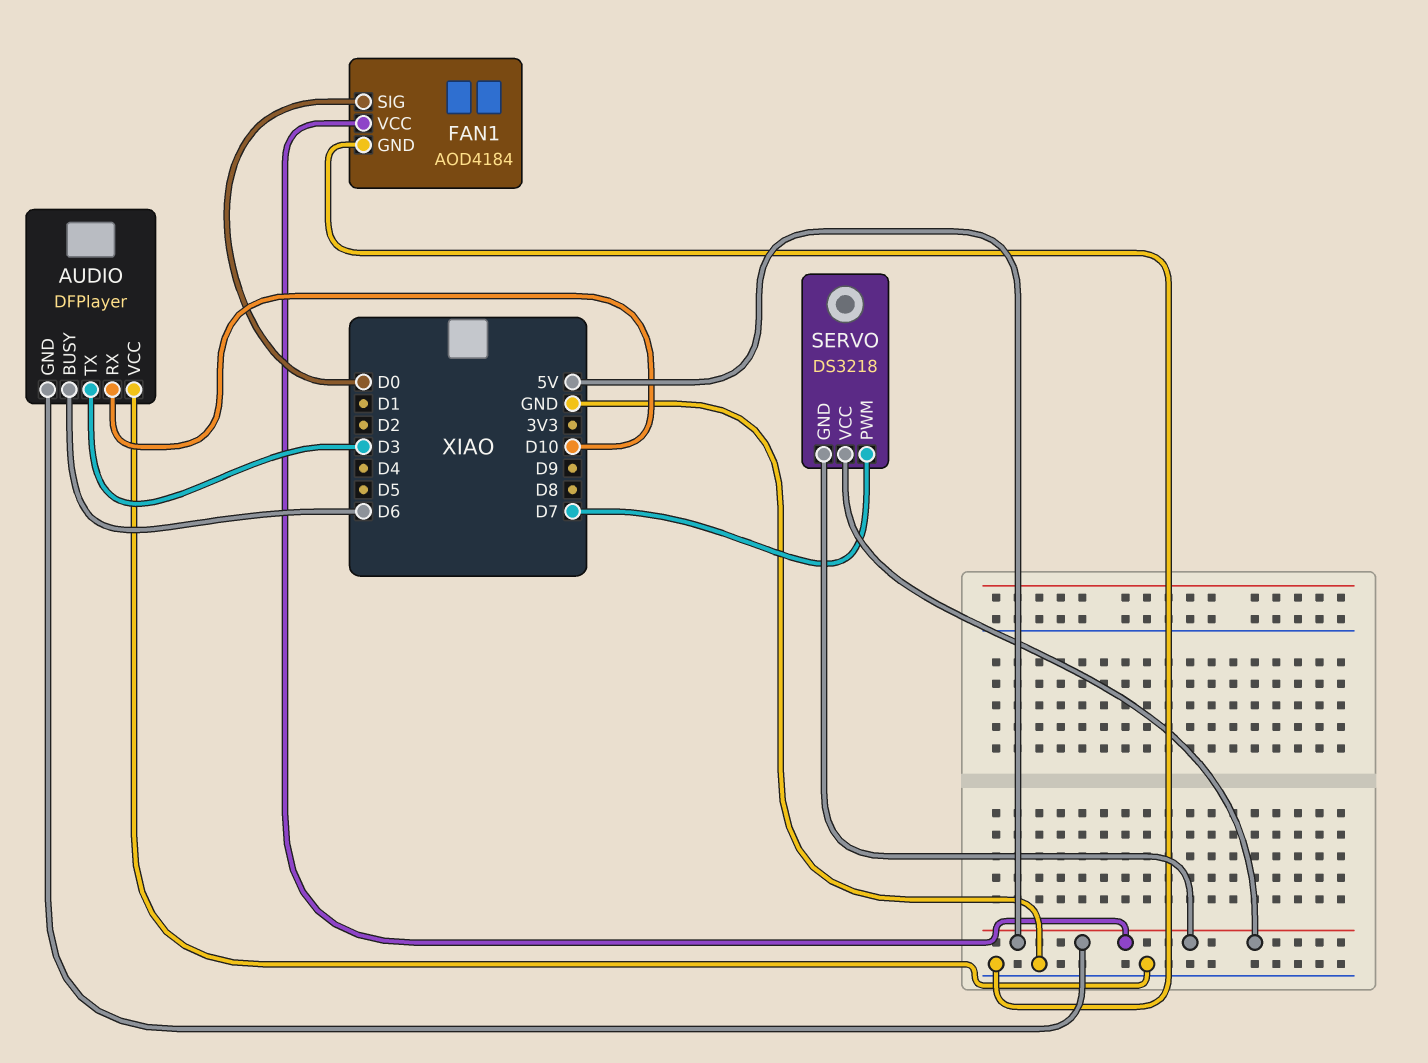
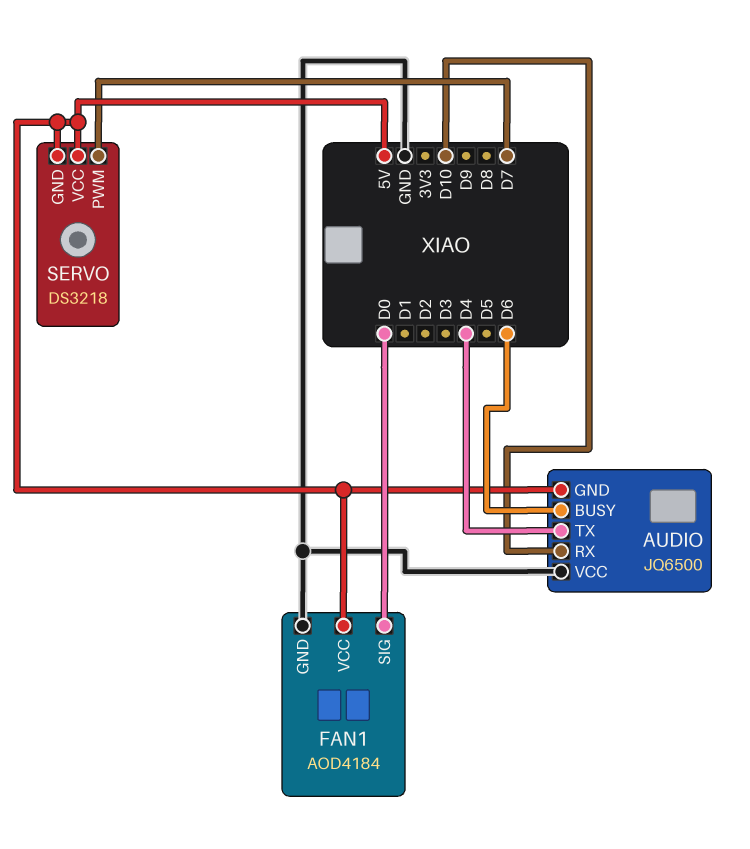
AUDIO: DFPlayer -> JQ6500
AUDIO pin TX: D3 -> D4

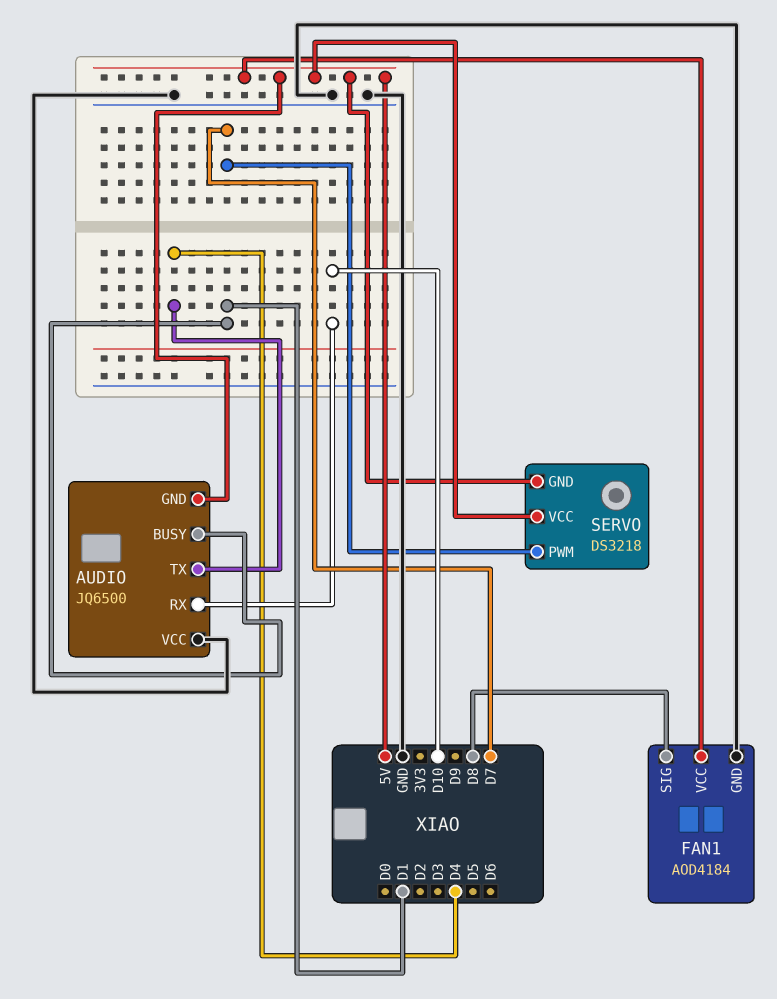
AUDIO pin BUSY: D6 -> D1
FAN1 pin SIG: D0 -> D8

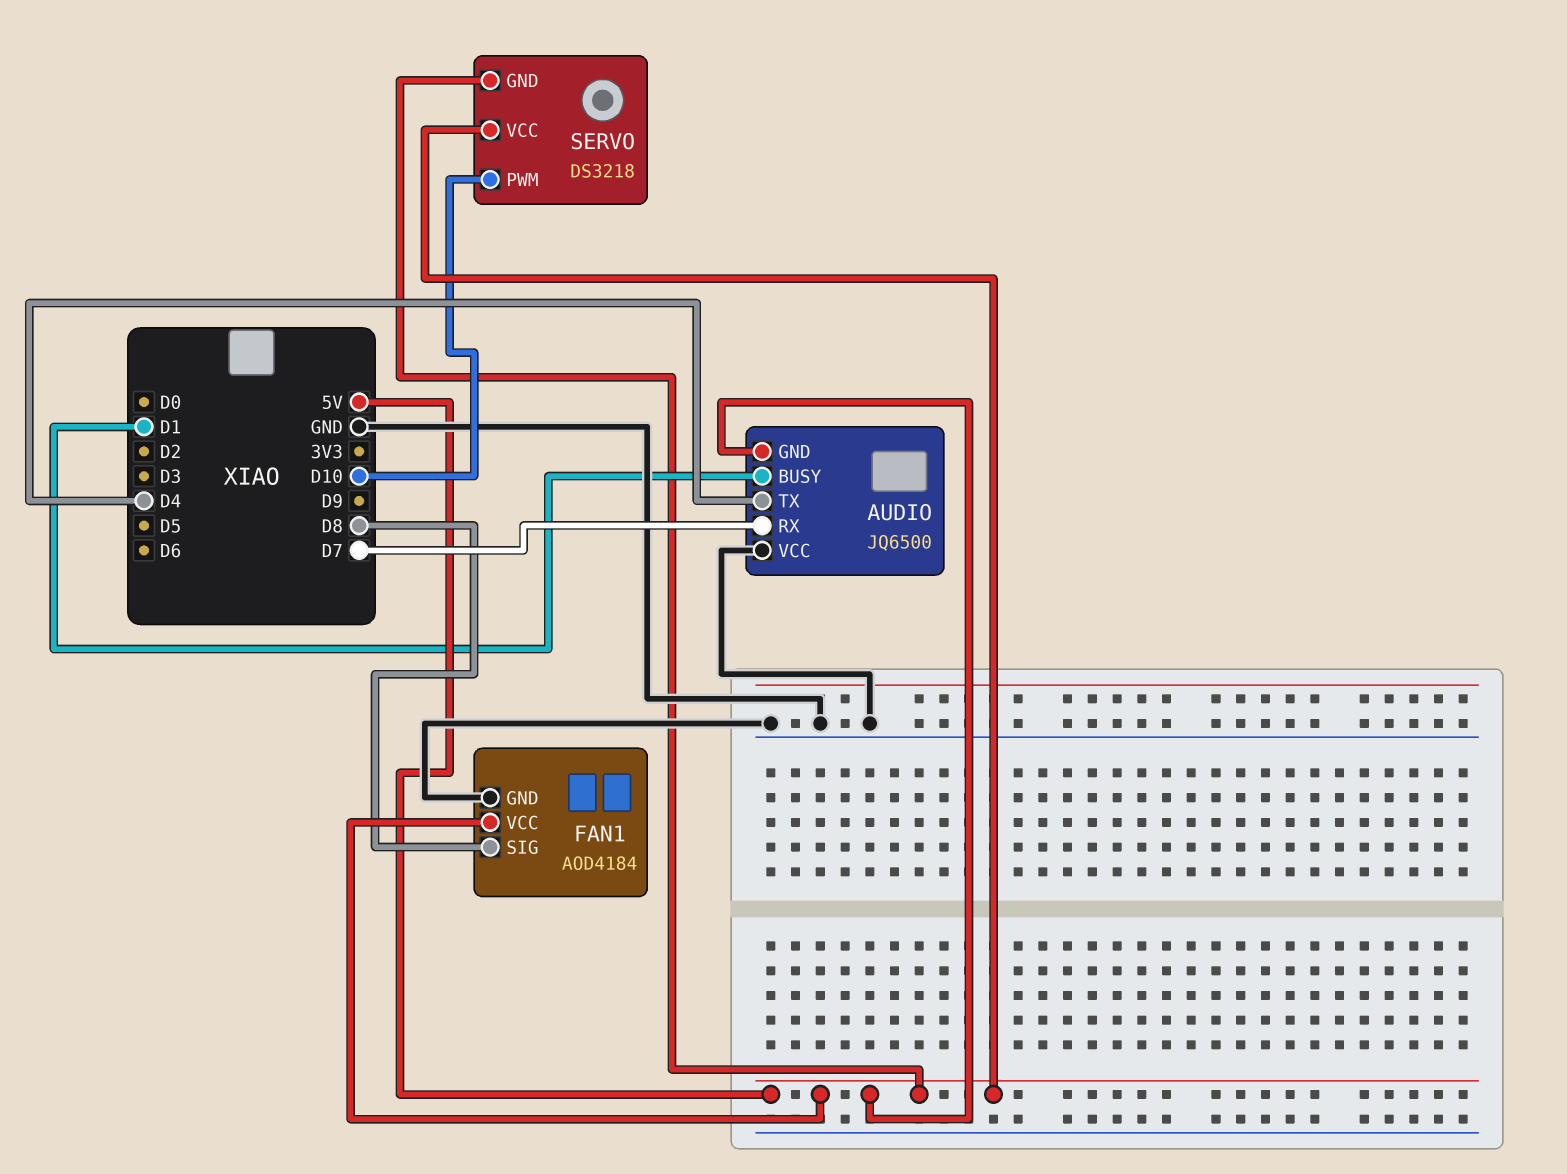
AUDIO pin RX: D10 -> D7
SERVO pin PWM: D7 -> D10

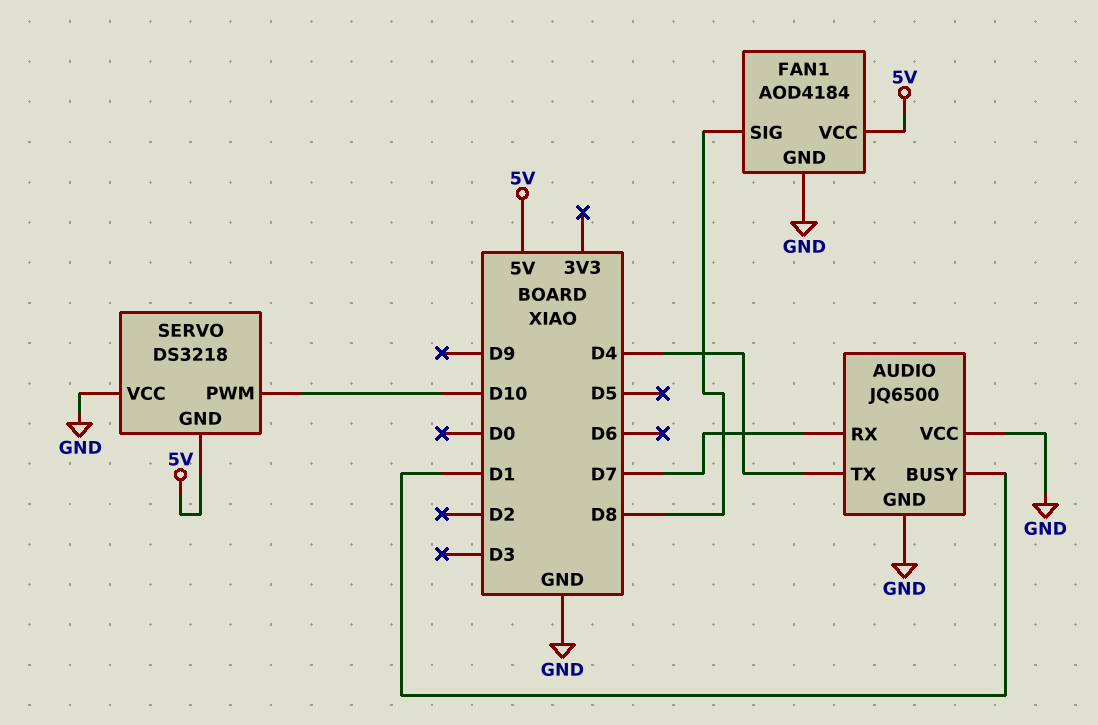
AUDIO pin GND: 5V -> GND
SERVO pin VCC: 5V -> GND

